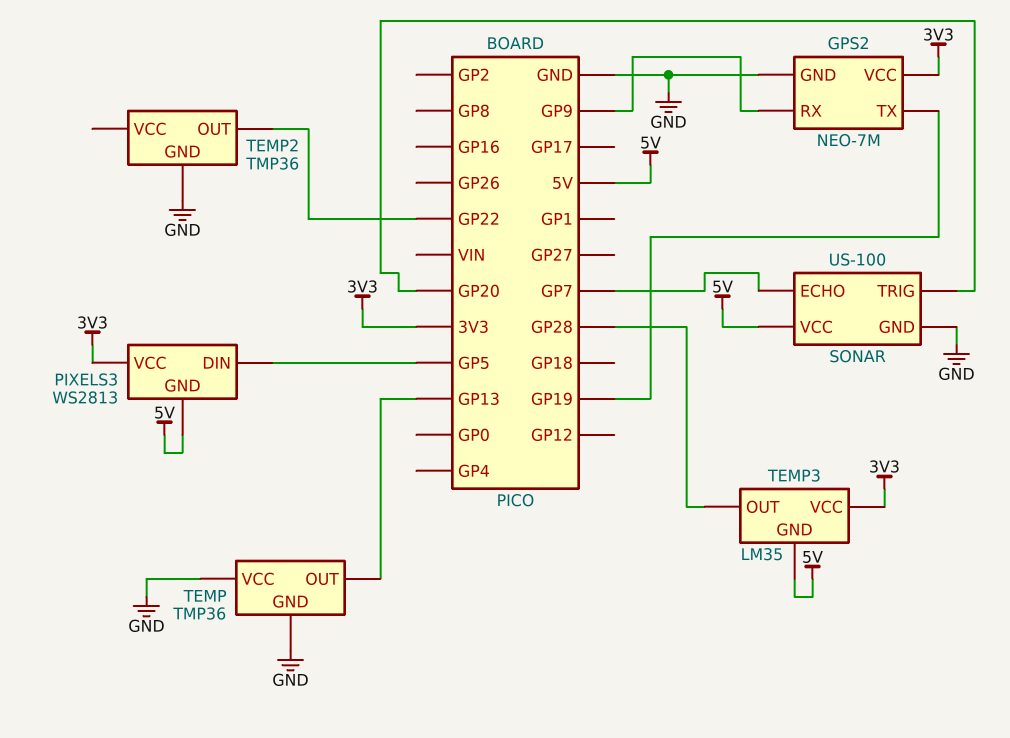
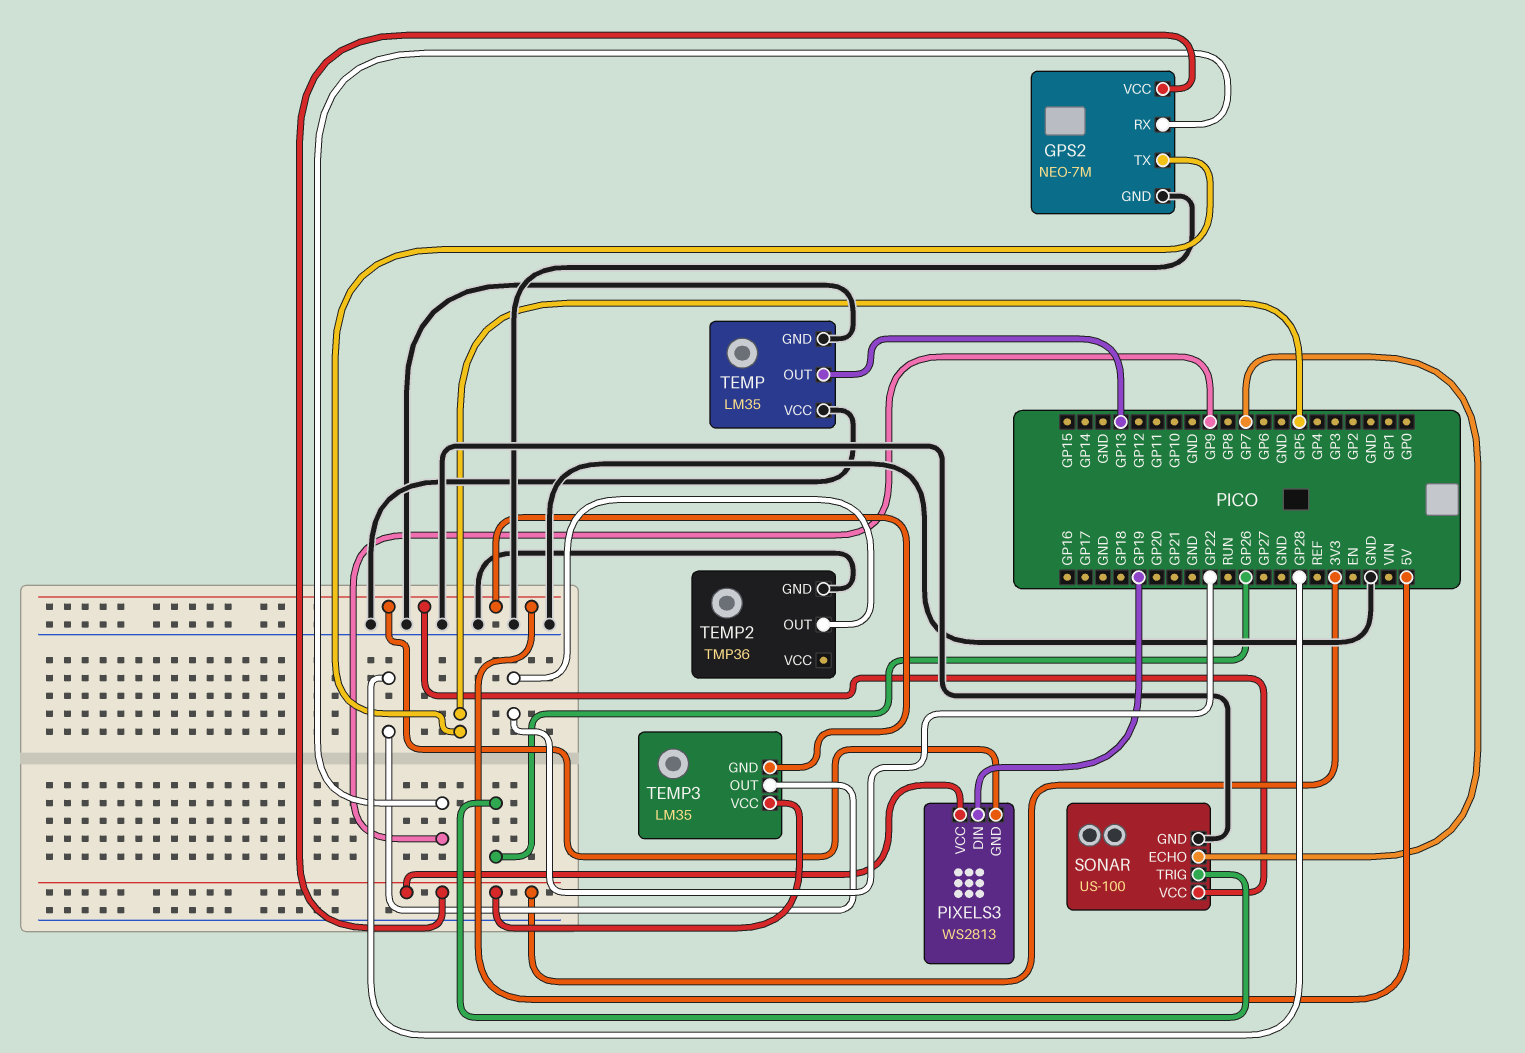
GPS2 pin TX: GP19 -> GP5
PIXELS3 pin DIN: GP5 -> GP19
SONAR pin TRIG: GP20 -> GP26
TEMP: TMP36 -> LM35

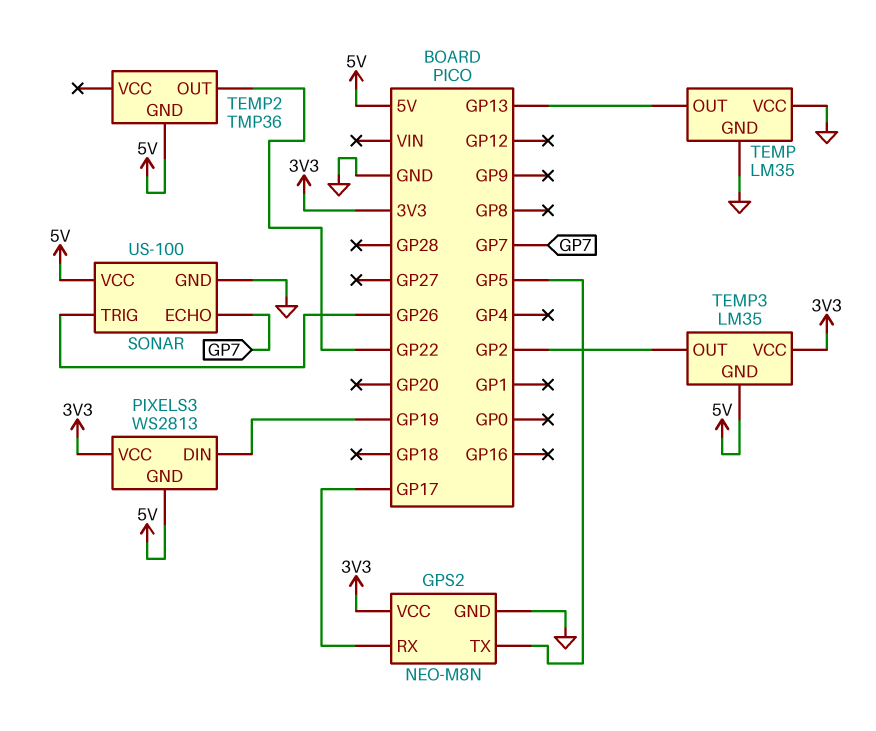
GPS2: NEO-7M -> NEO-M8N
GPS2 pin RX: GP9 -> GP17
TEMP2 pin GND: GND -> 5V
TEMP3 pin OUT: GP28 -> GP2

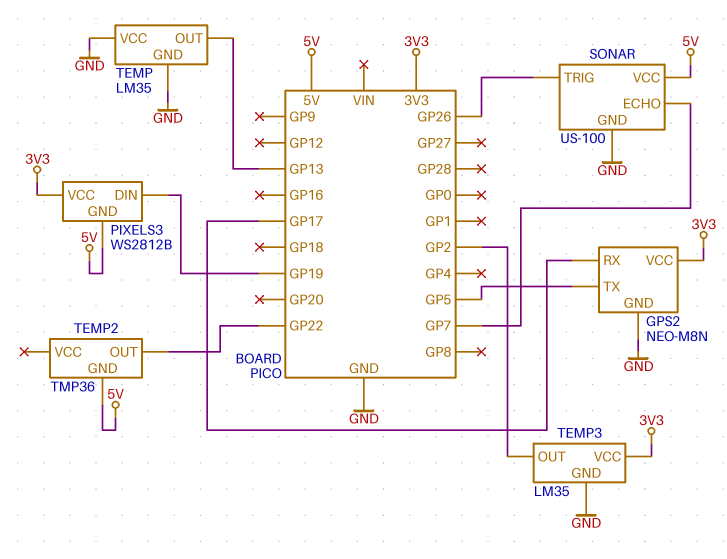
PIXELS3: WS2813 -> WS2812B
TEMP3 pin GND: 5V -> GND

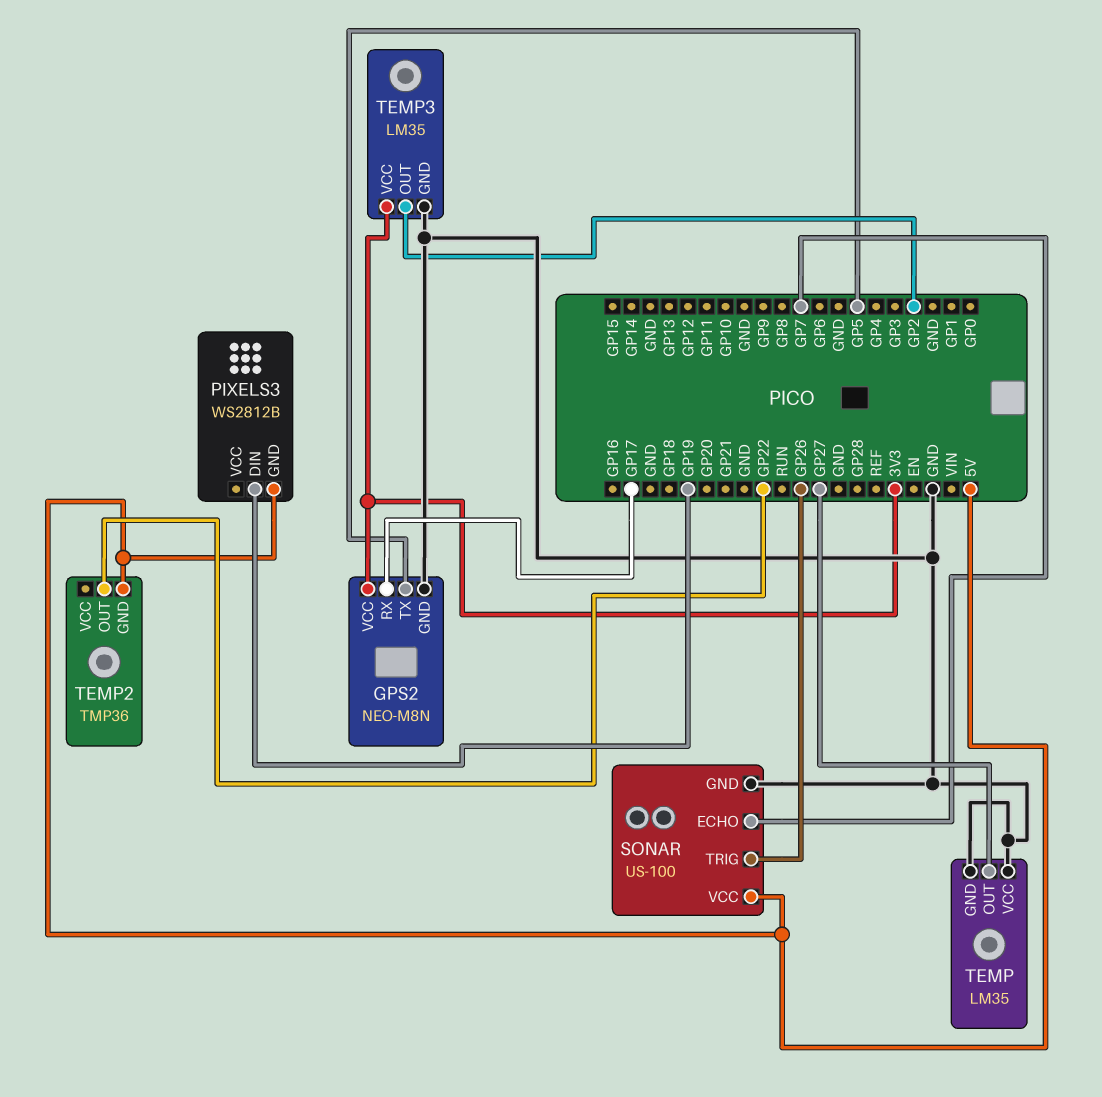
PIXELS3 pin VCC: 3V3 -> none
TEMP pin OUT: GP13 -> GP27

